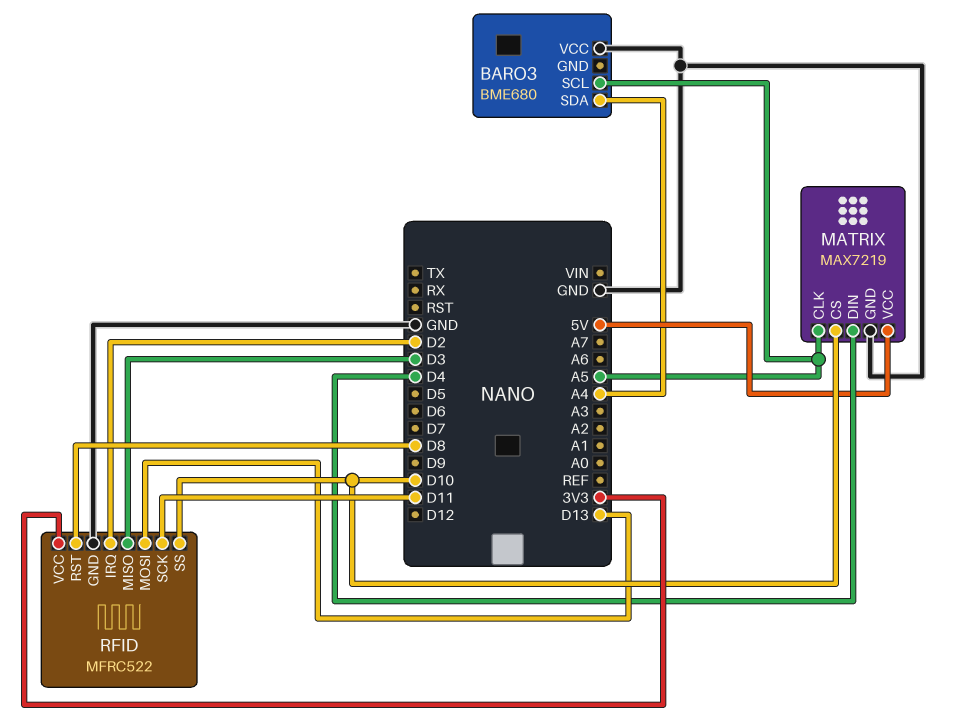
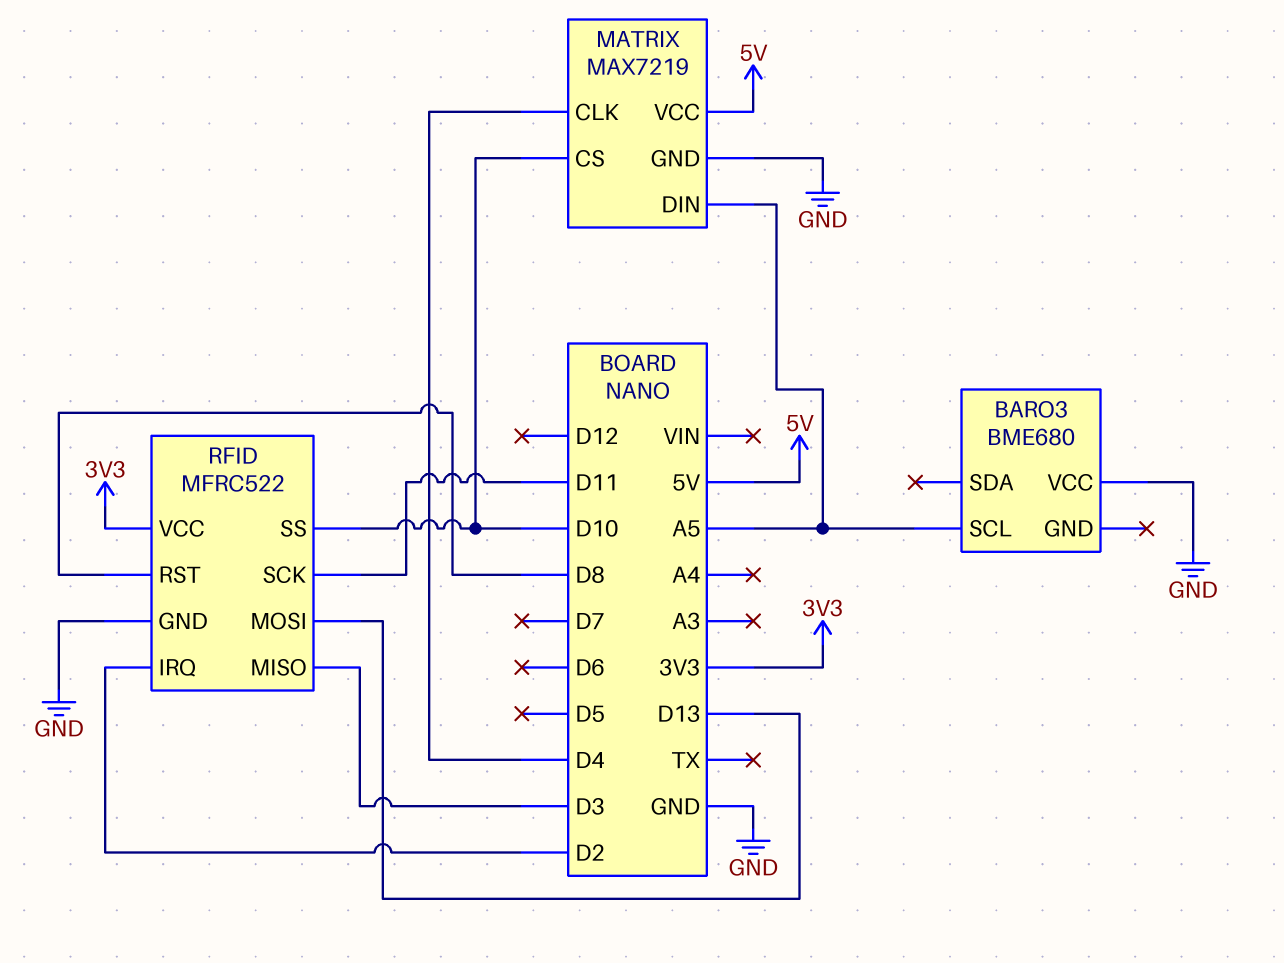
BARO3 pin SDA: A4 -> none
MATRIX pin CLK: A5 -> D4
MATRIX pin DIN: D4 -> A5

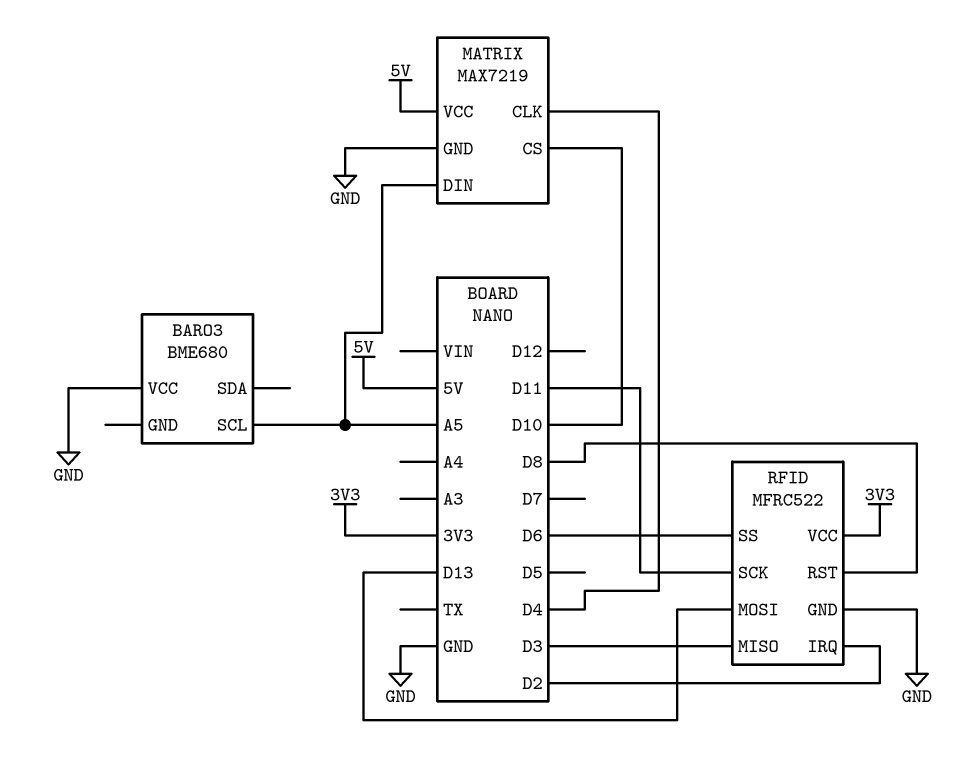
RFID pin SS: D10 -> D6

